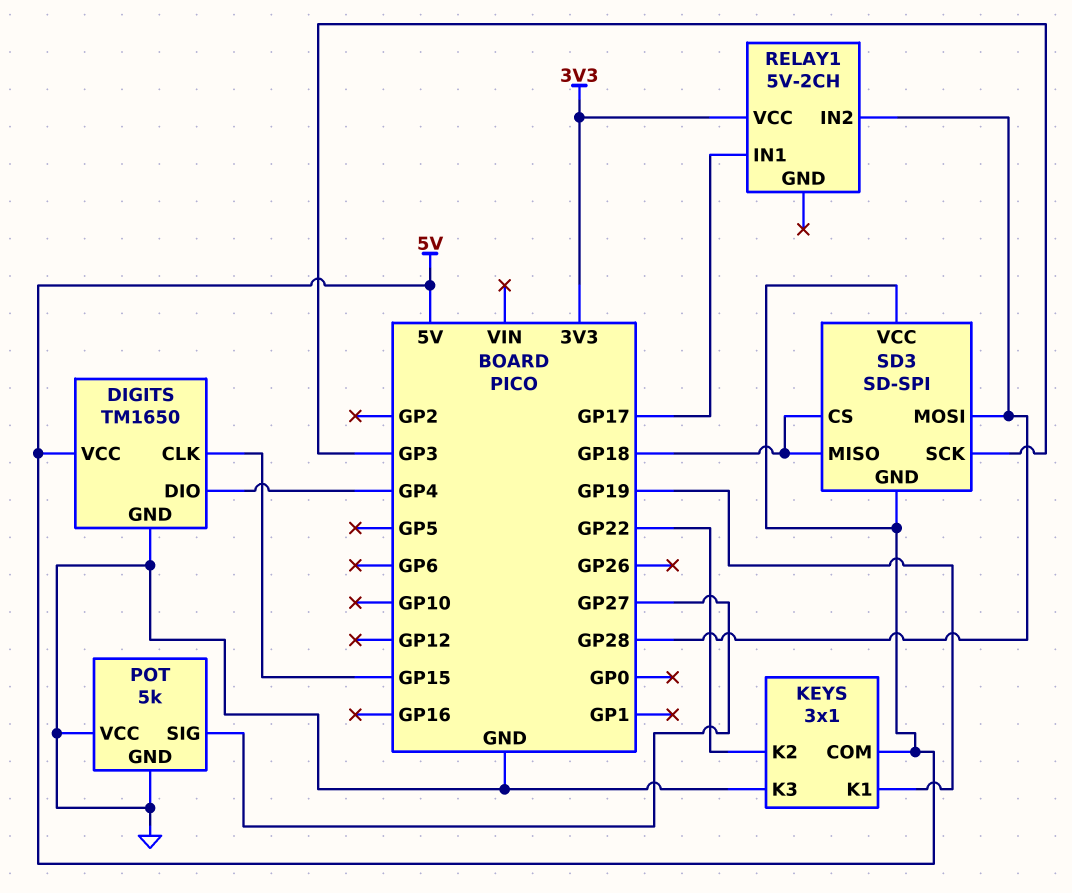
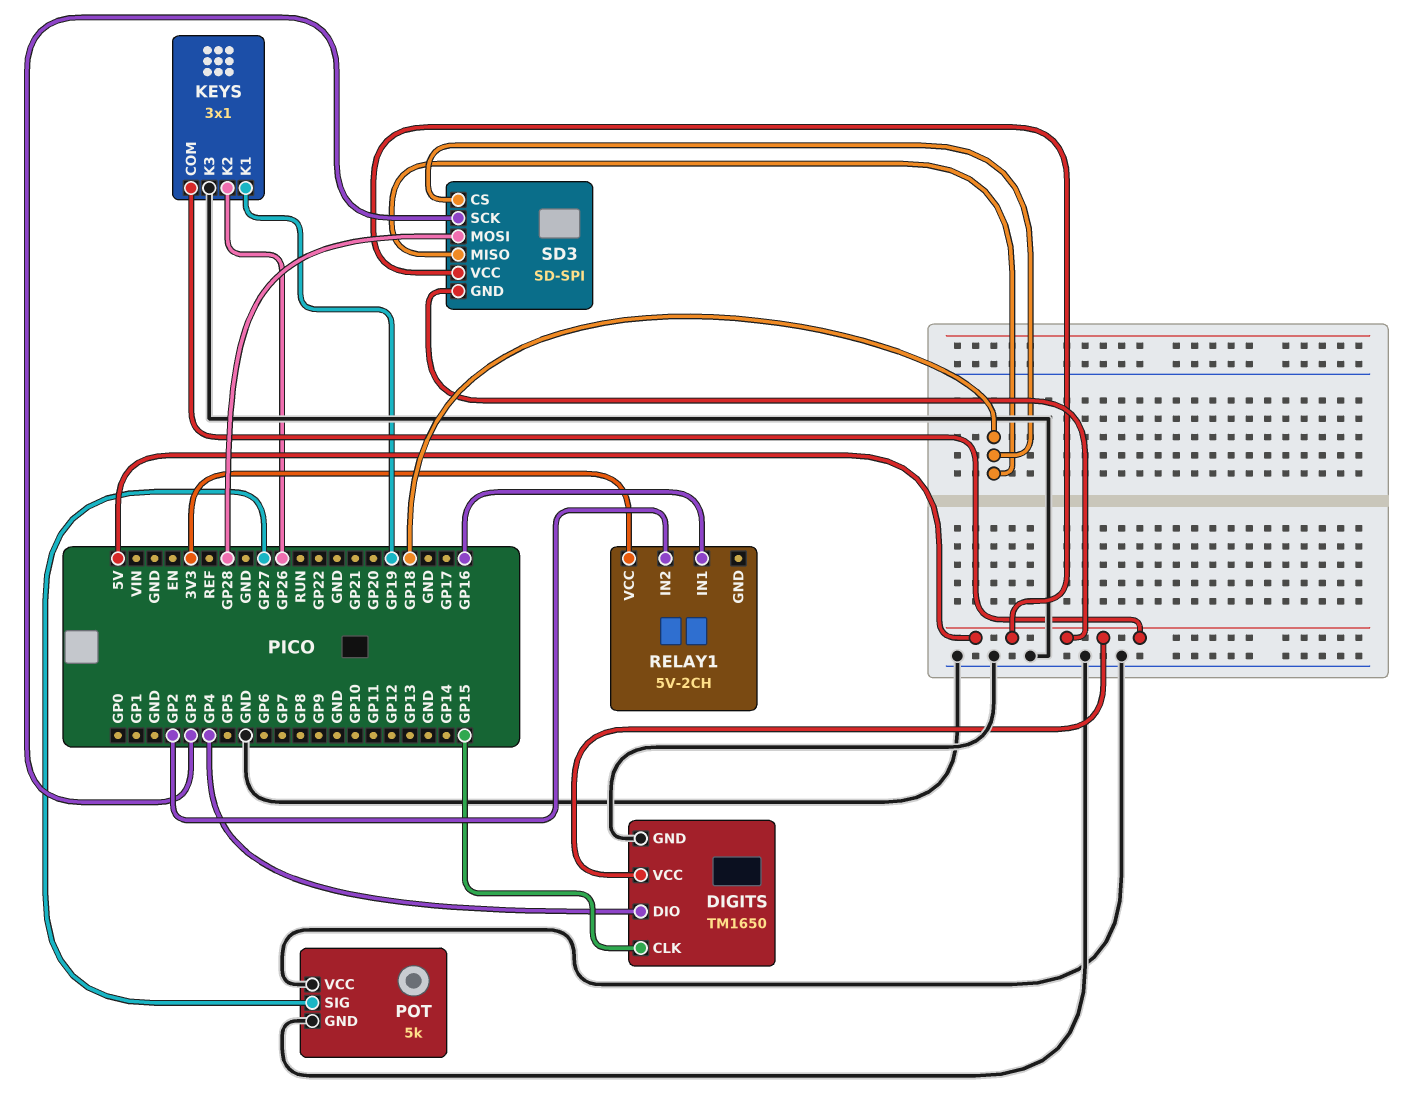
KEYS pin K2: GP22 -> GP26
RELAY1 pin IN1: GP17 -> GP16
RELAY1 pin IN2: GP28 -> GP2

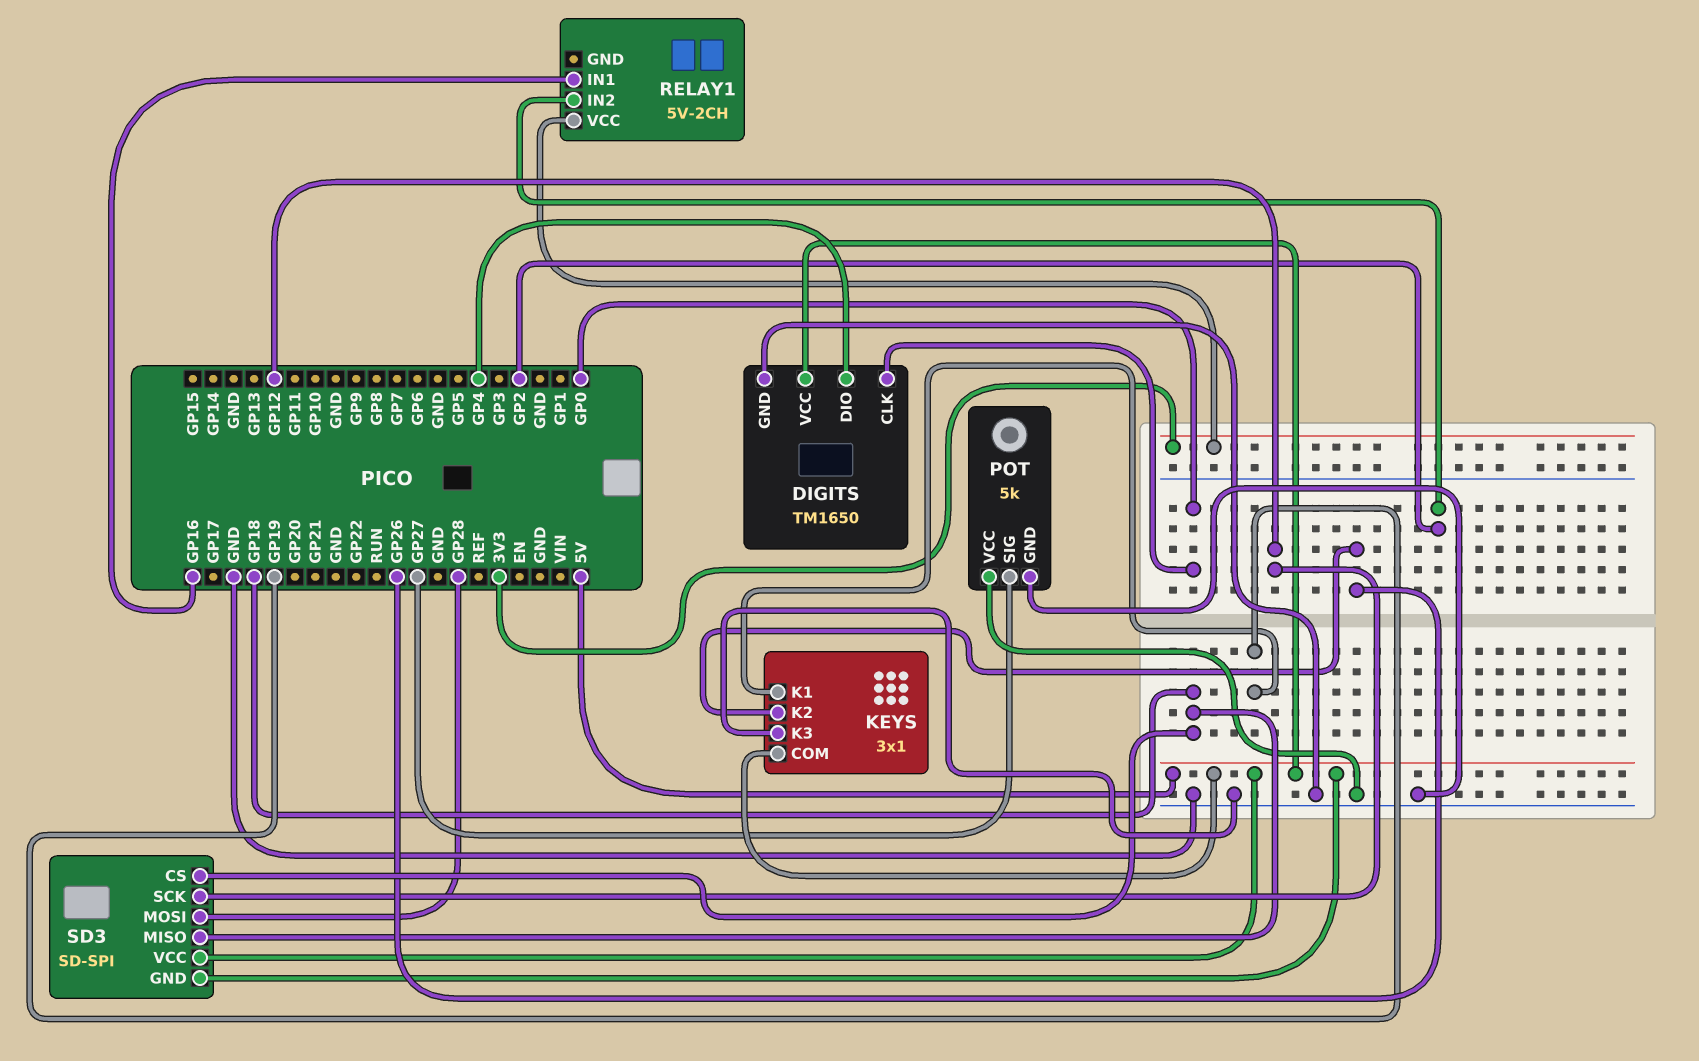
DIGITS pin CLK: GP15 -> GP0
SD3 pin SCK: GP3 -> GP12

